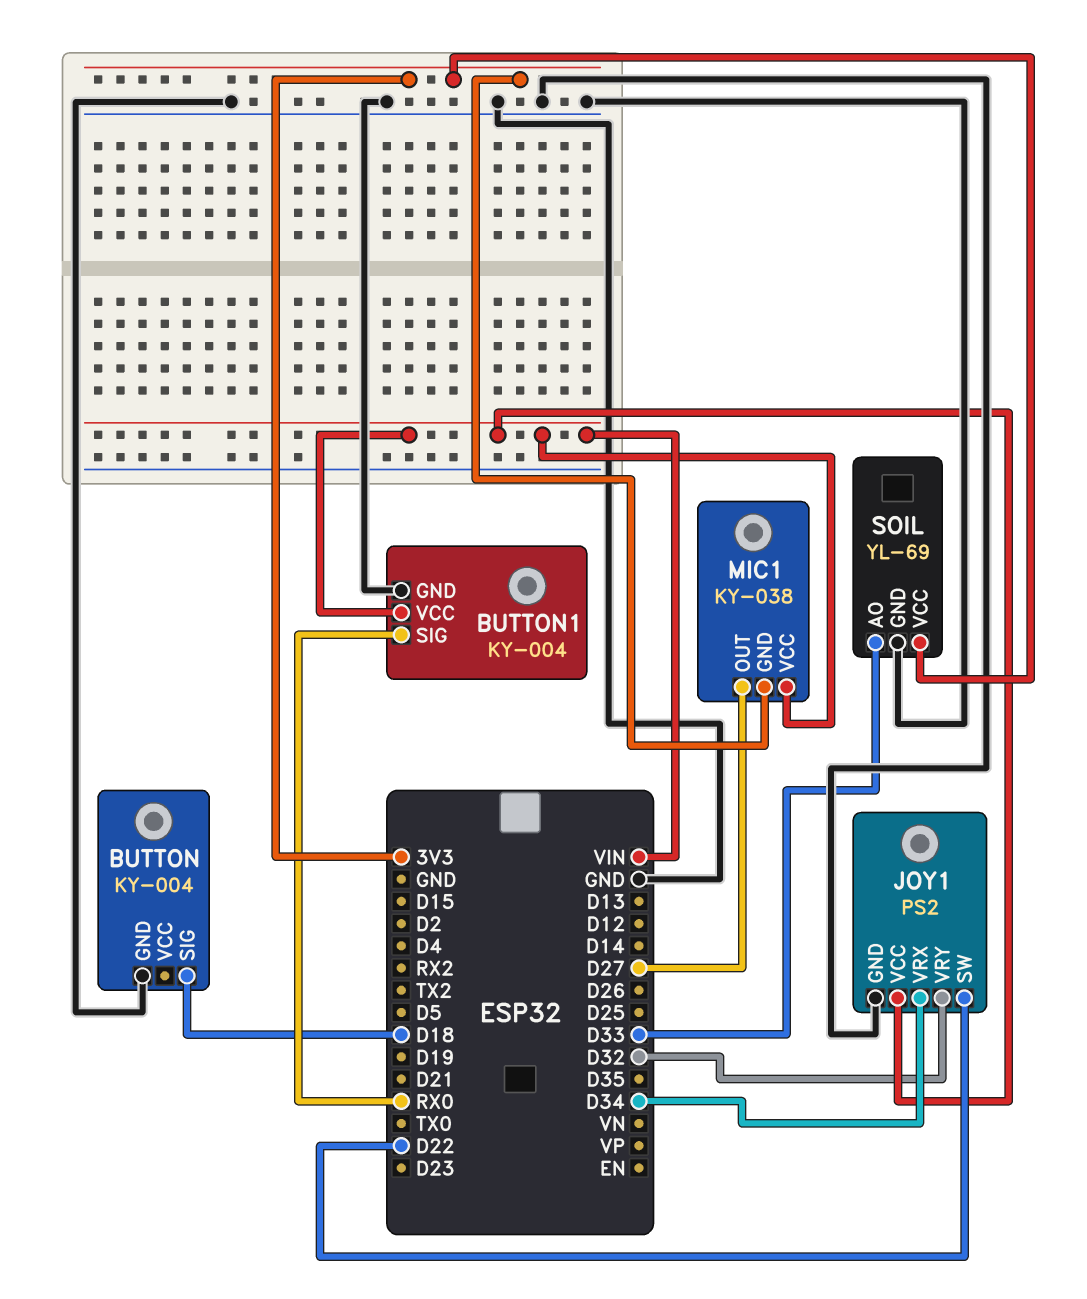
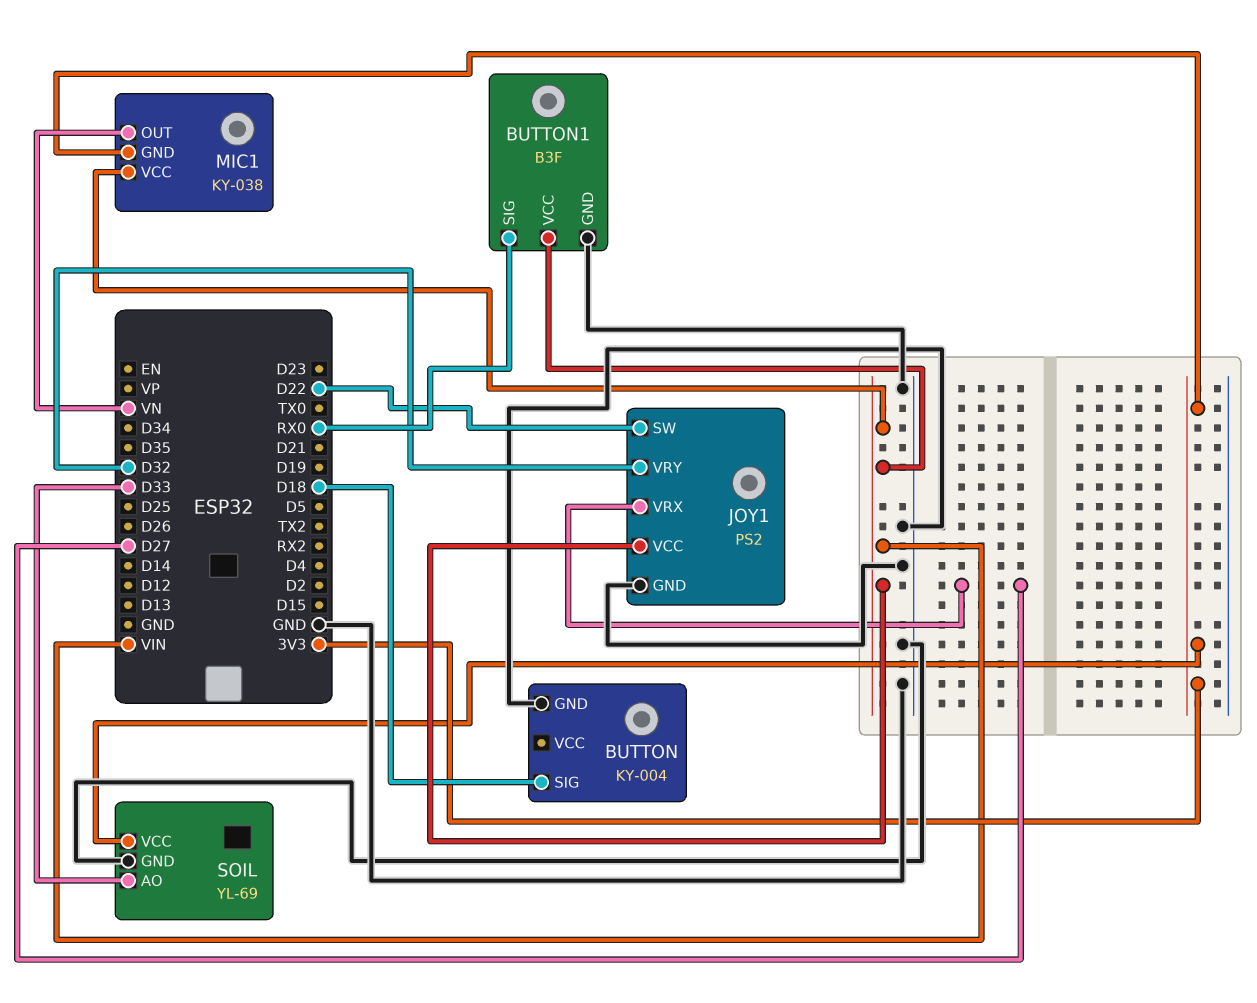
BUTTON1: KY-004 -> B3F
JOY1 pin VRX: D34 -> D27
MIC1 pin OUT: D27 -> VN

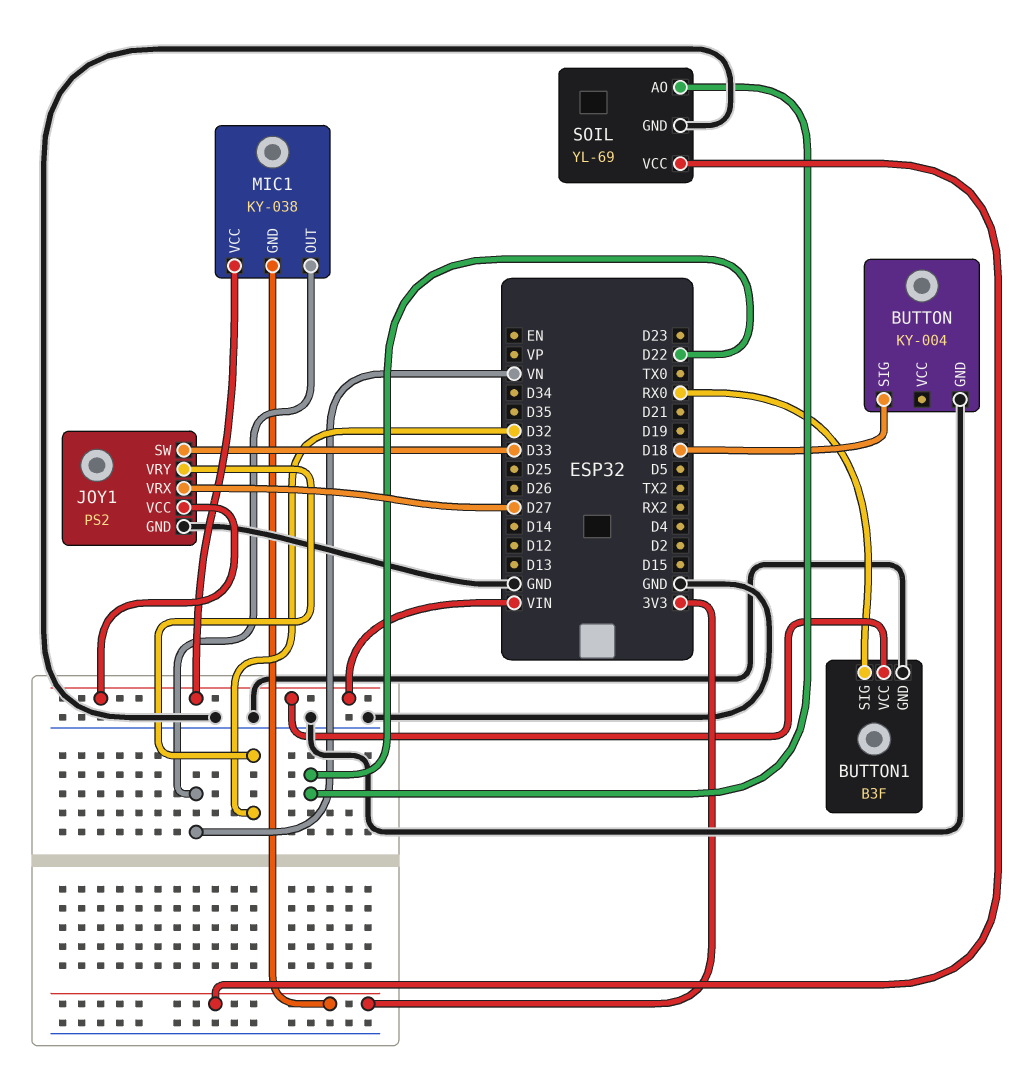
JOY1 pin SW: D22 -> D33
SOIL pin AO: D33 -> D22

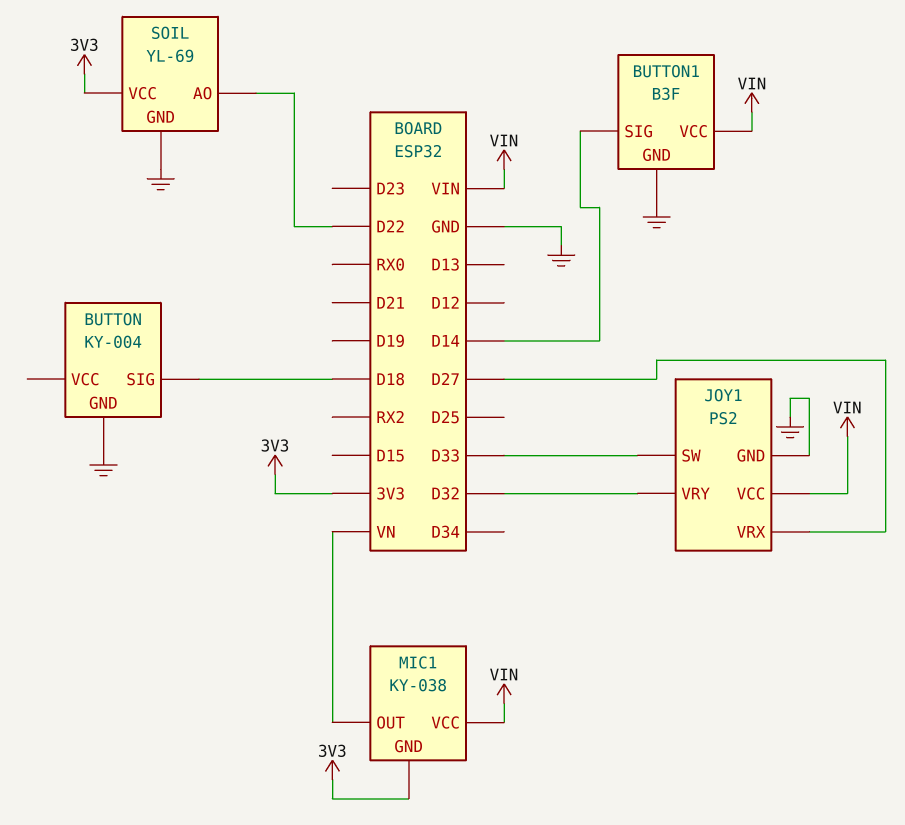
BUTTON1 pin SIG: RX0 -> D14

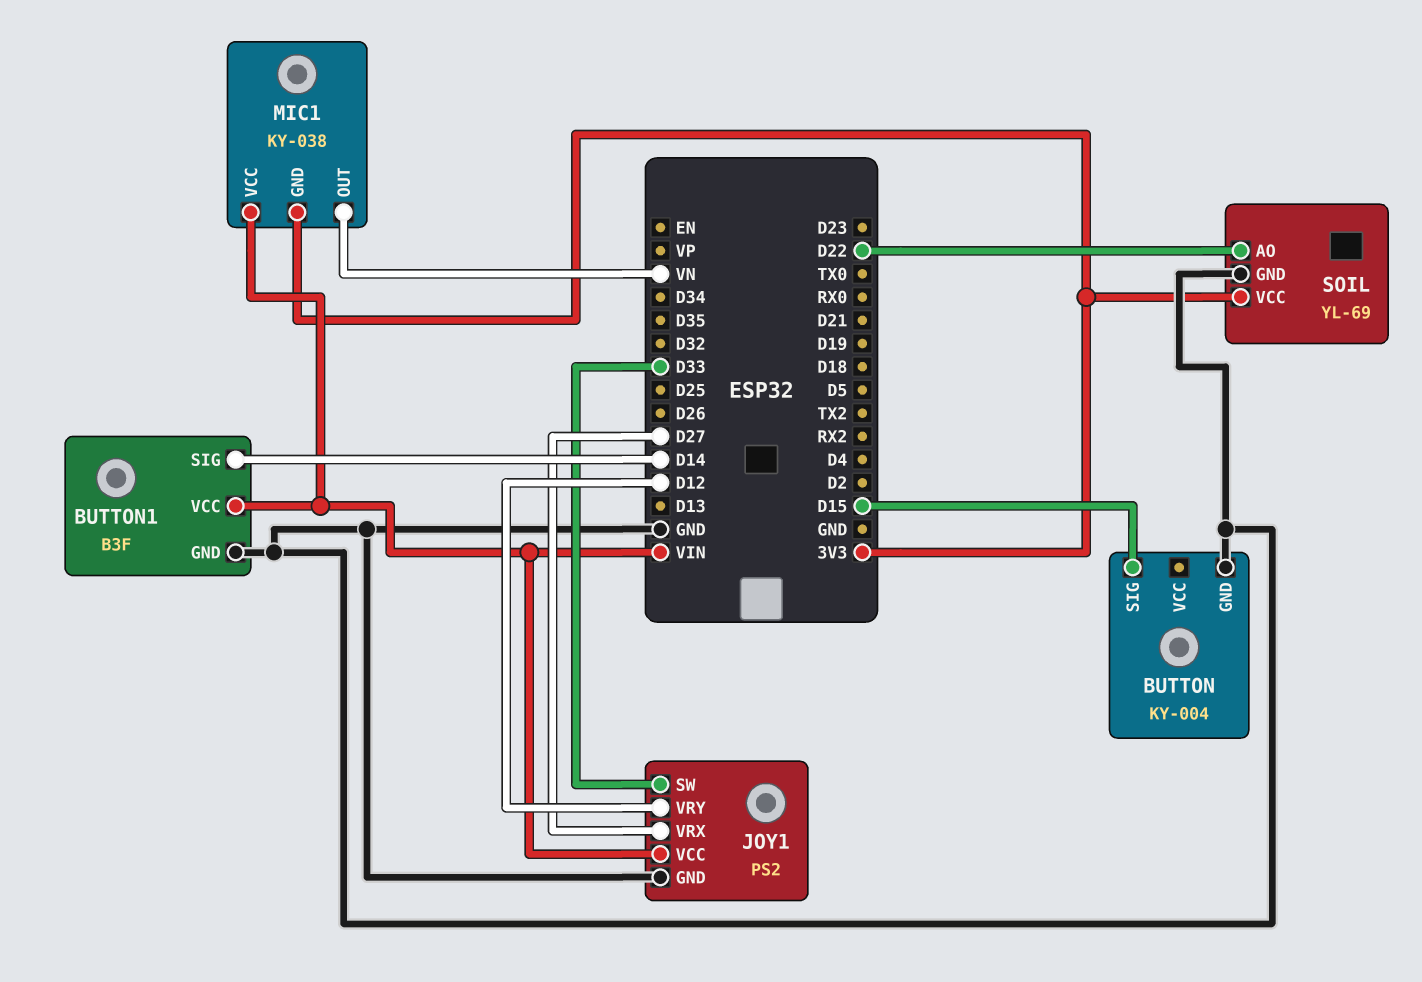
BUTTON pin SIG: D18 -> D15
JOY1 pin VRY: D32 -> D12

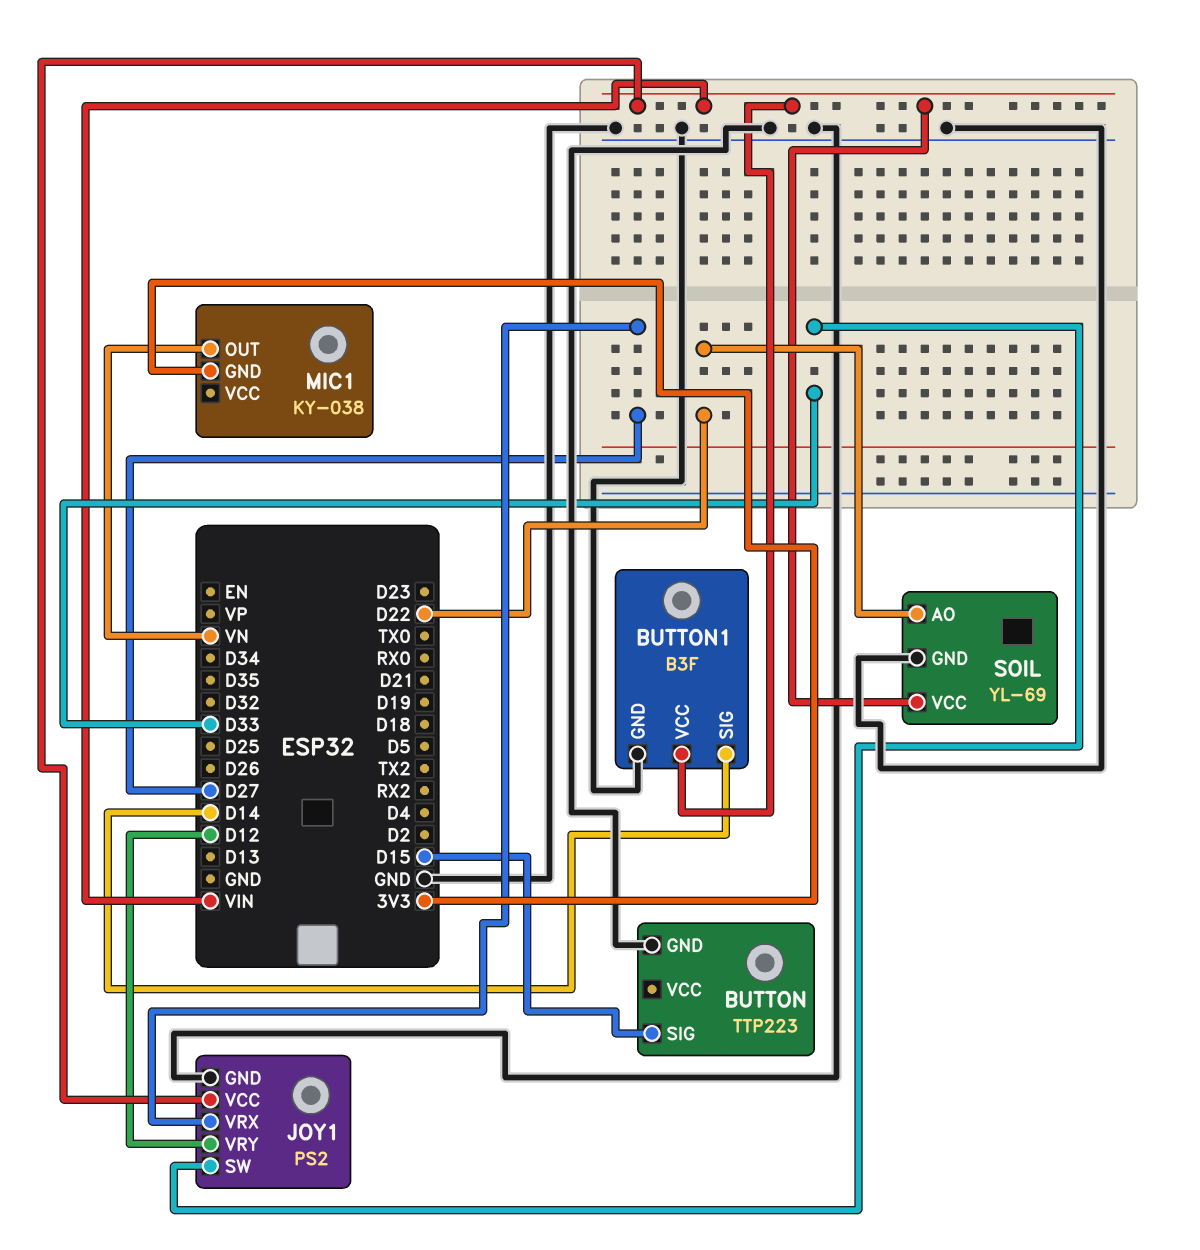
BUTTON: KY-004 -> TTP223
MIC1 pin VCC: VIN -> none
SOIL pin VCC: 3V3 -> VIN

